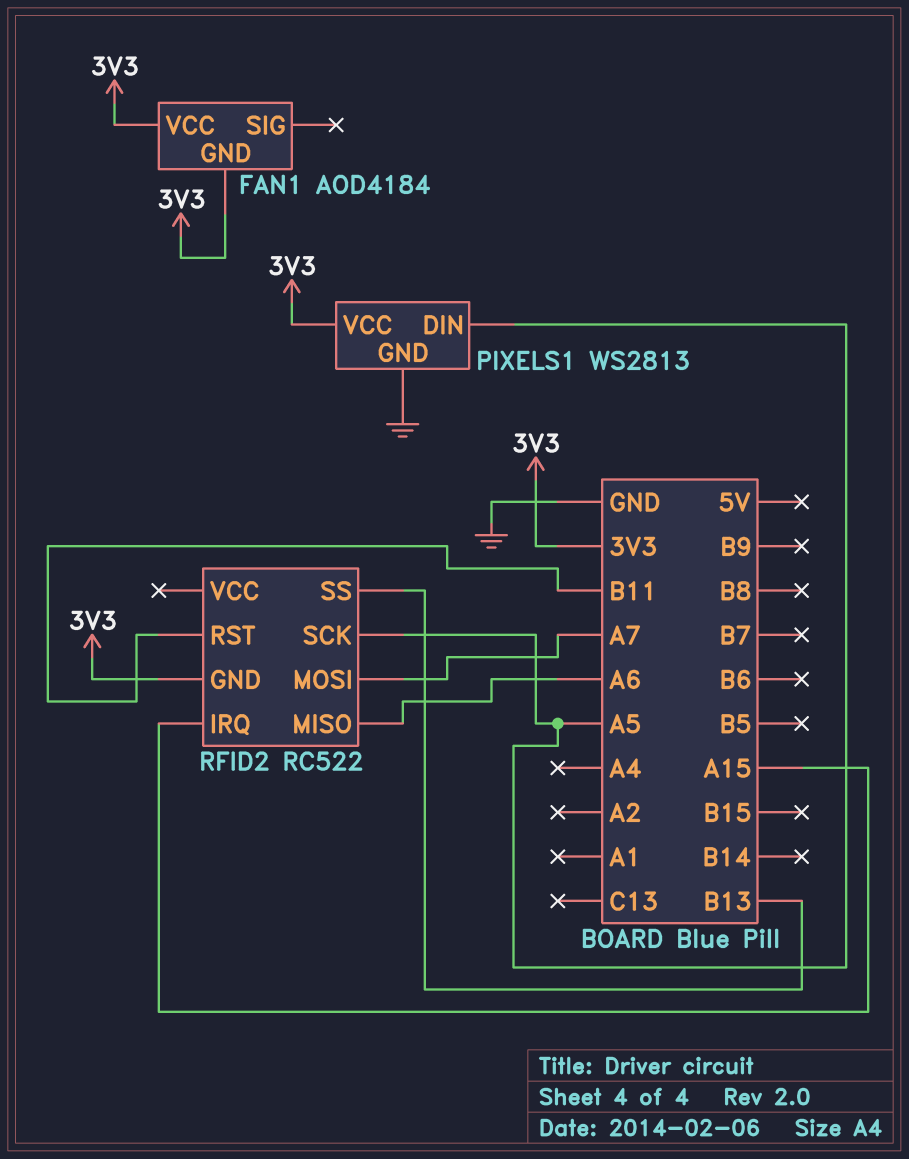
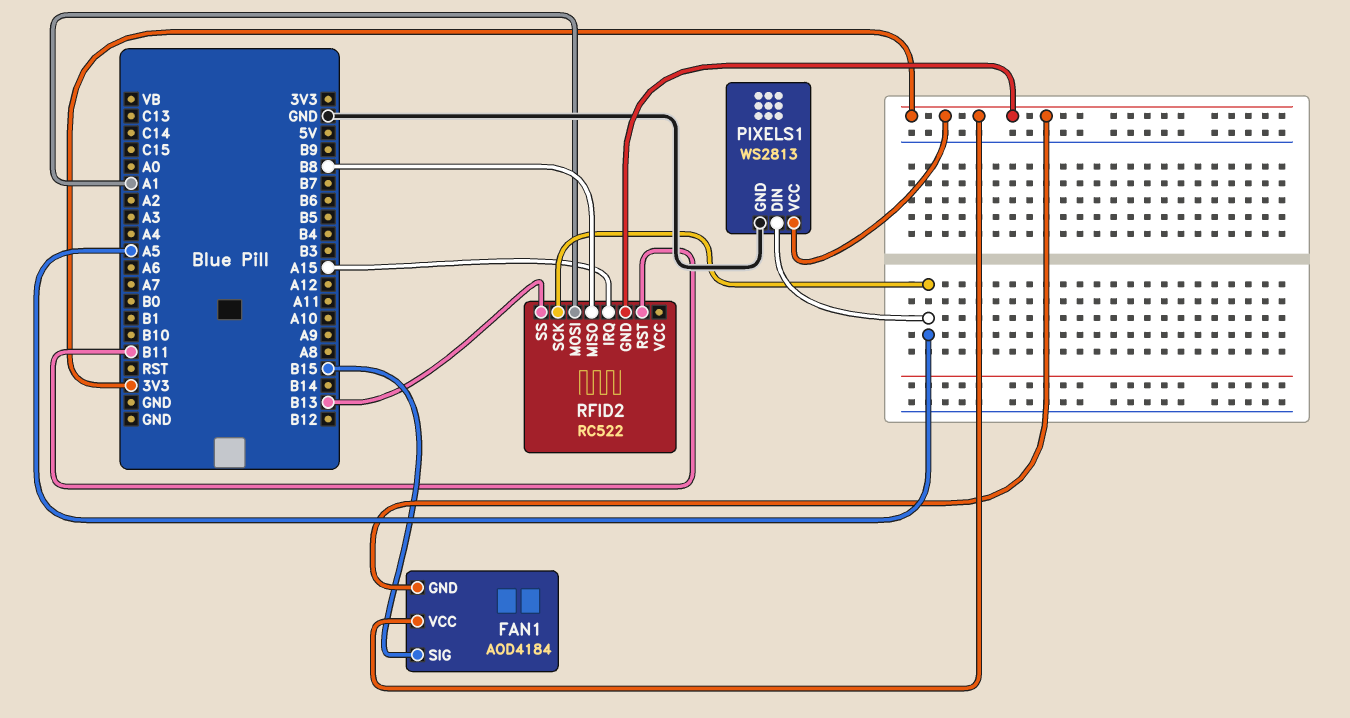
FAN1 pin SIG: none -> B15
RFID2 pin MISO: A6 -> B8
RFID2 pin MOSI: A7 -> A1

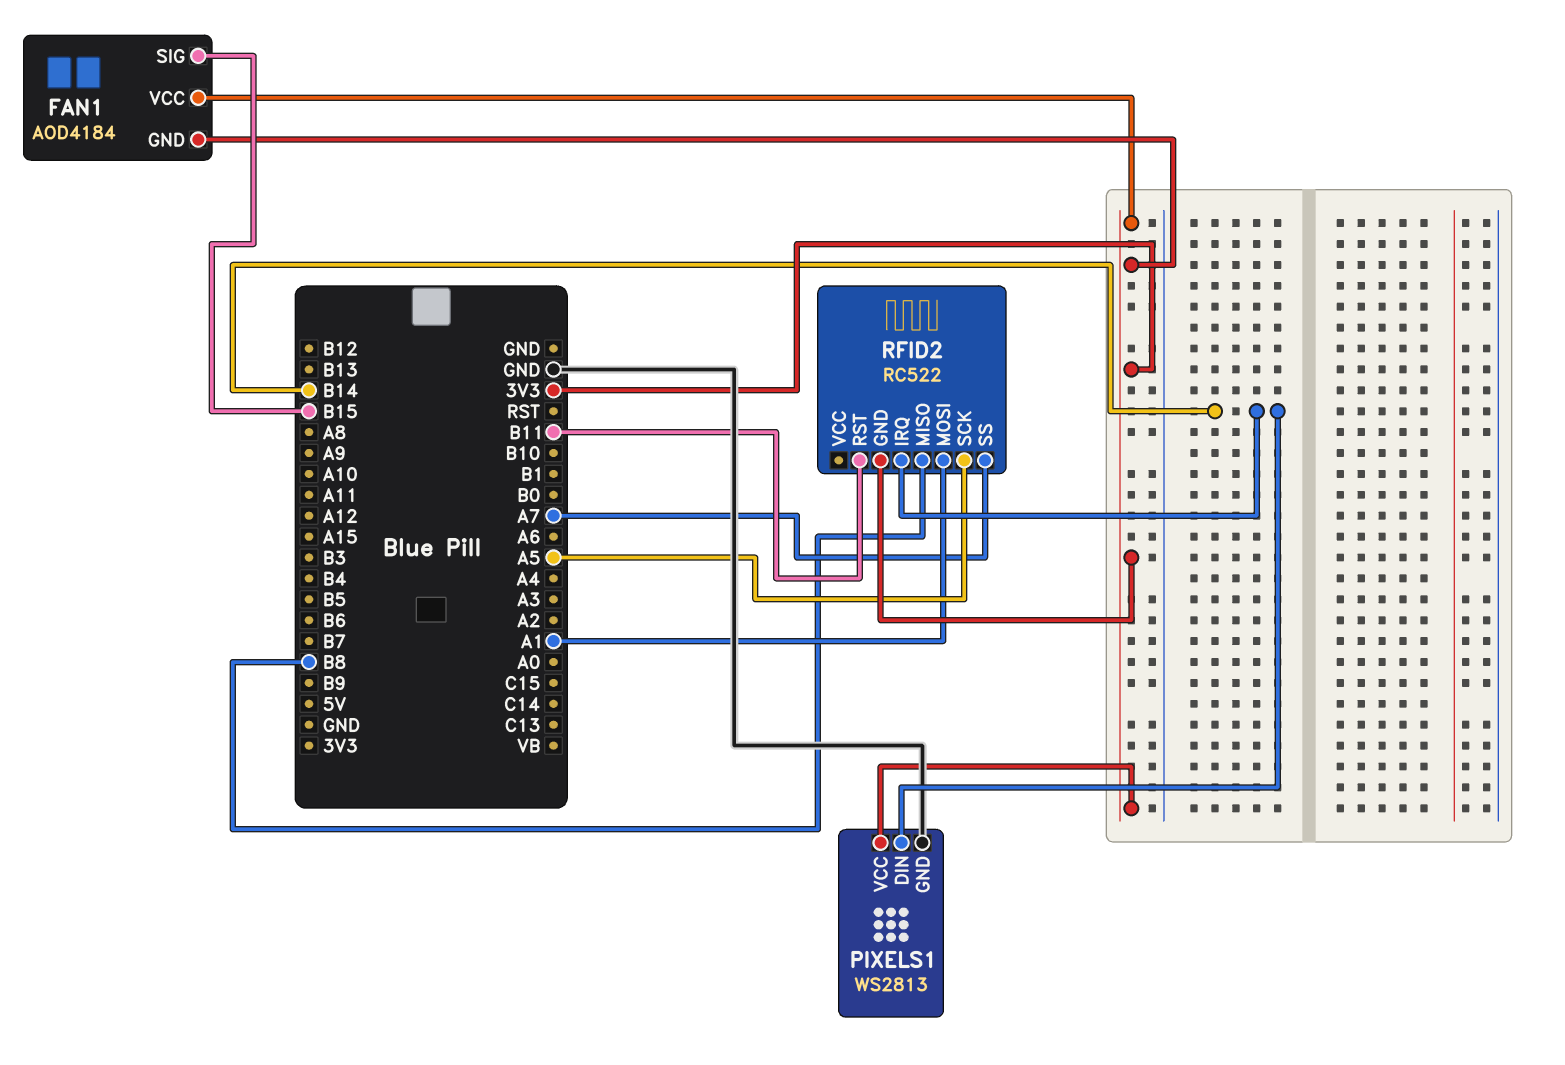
PIXELS1 pin DIN: A5 -> B14
RFID2 pin IRQ: A15 -> B14
RFID2 pin SS: B13 -> A7

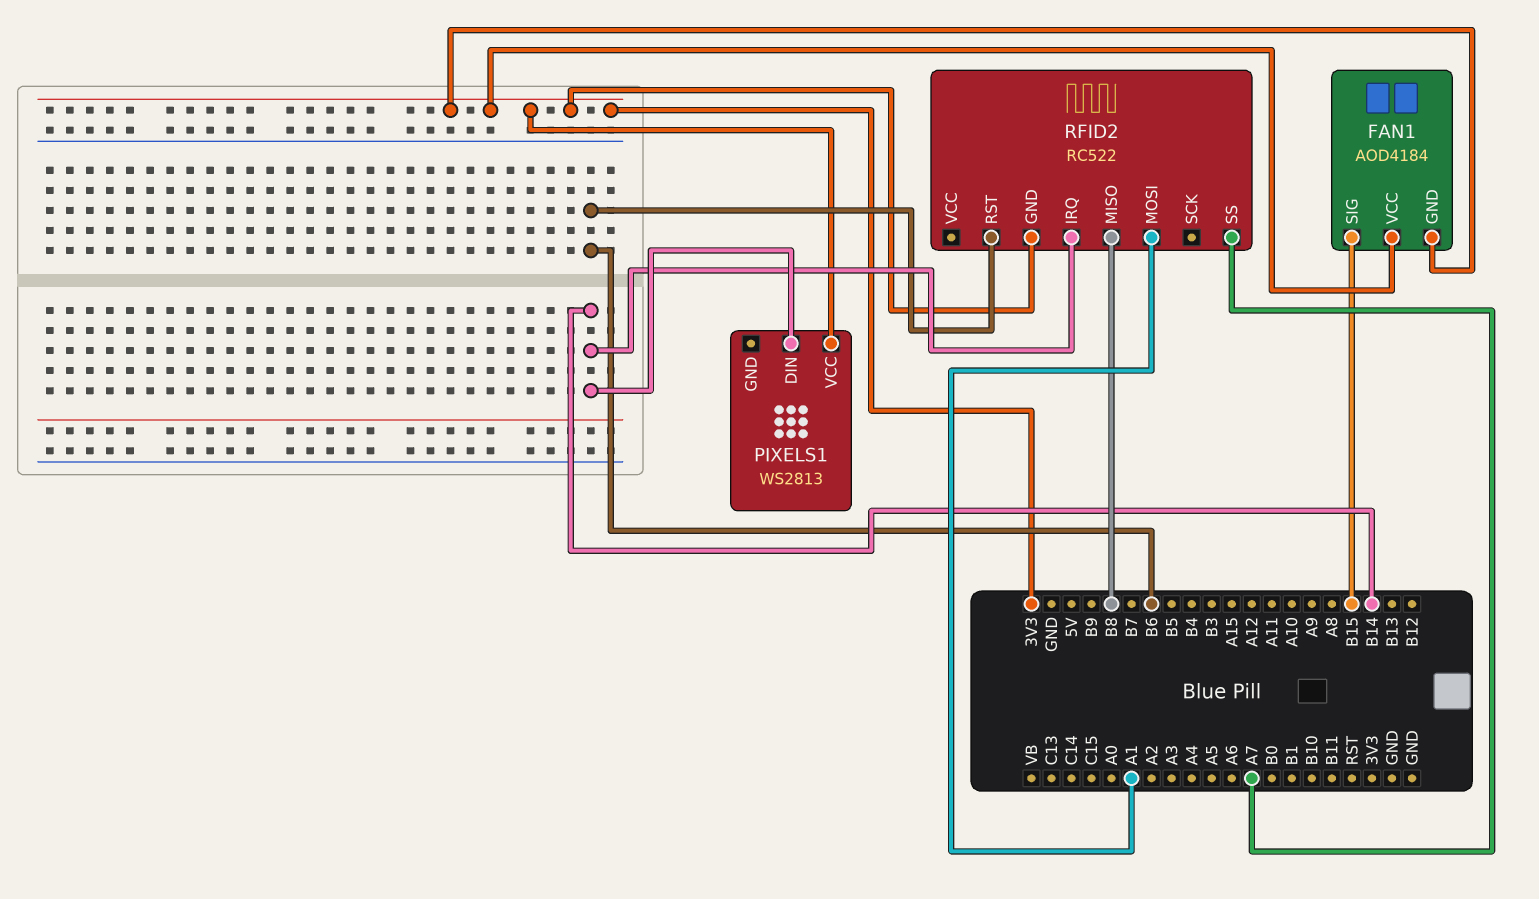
PIXELS1 pin GND: GND -> none
RFID2 pin RST: B11 -> B6
RFID2 pin SCK: A5 -> none

